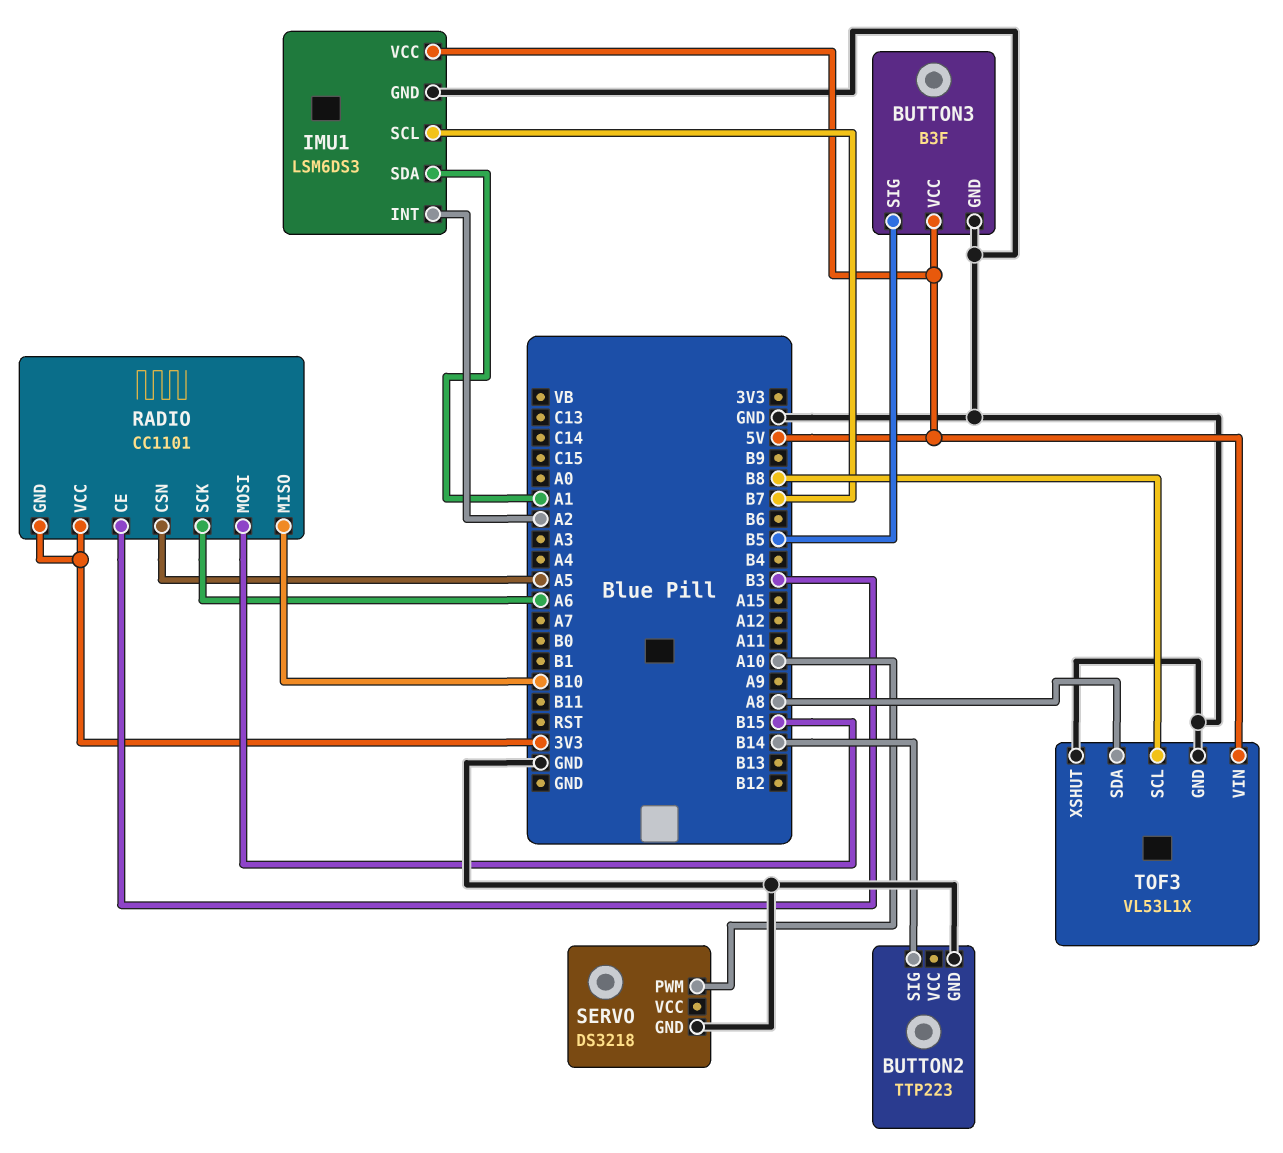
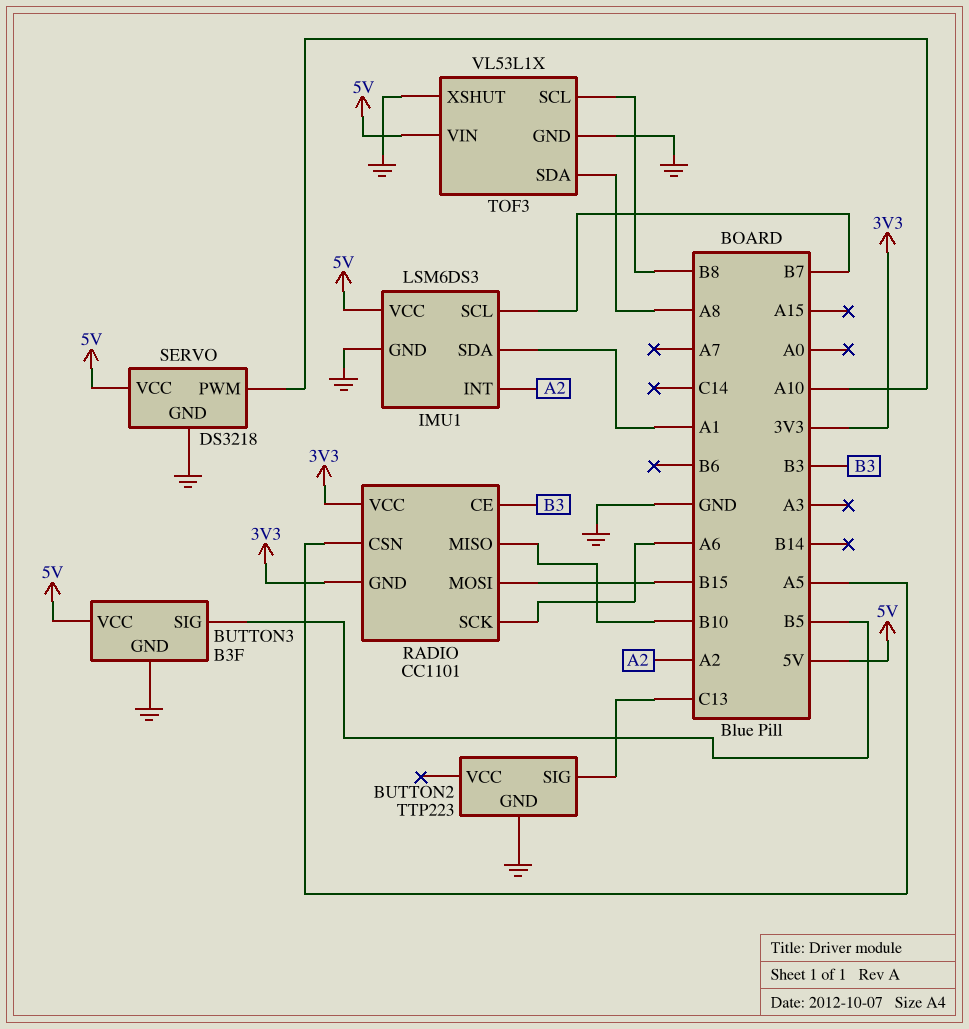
BUTTON2 pin SIG: B14 -> C13
SERVO pin VCC: none -> 5V

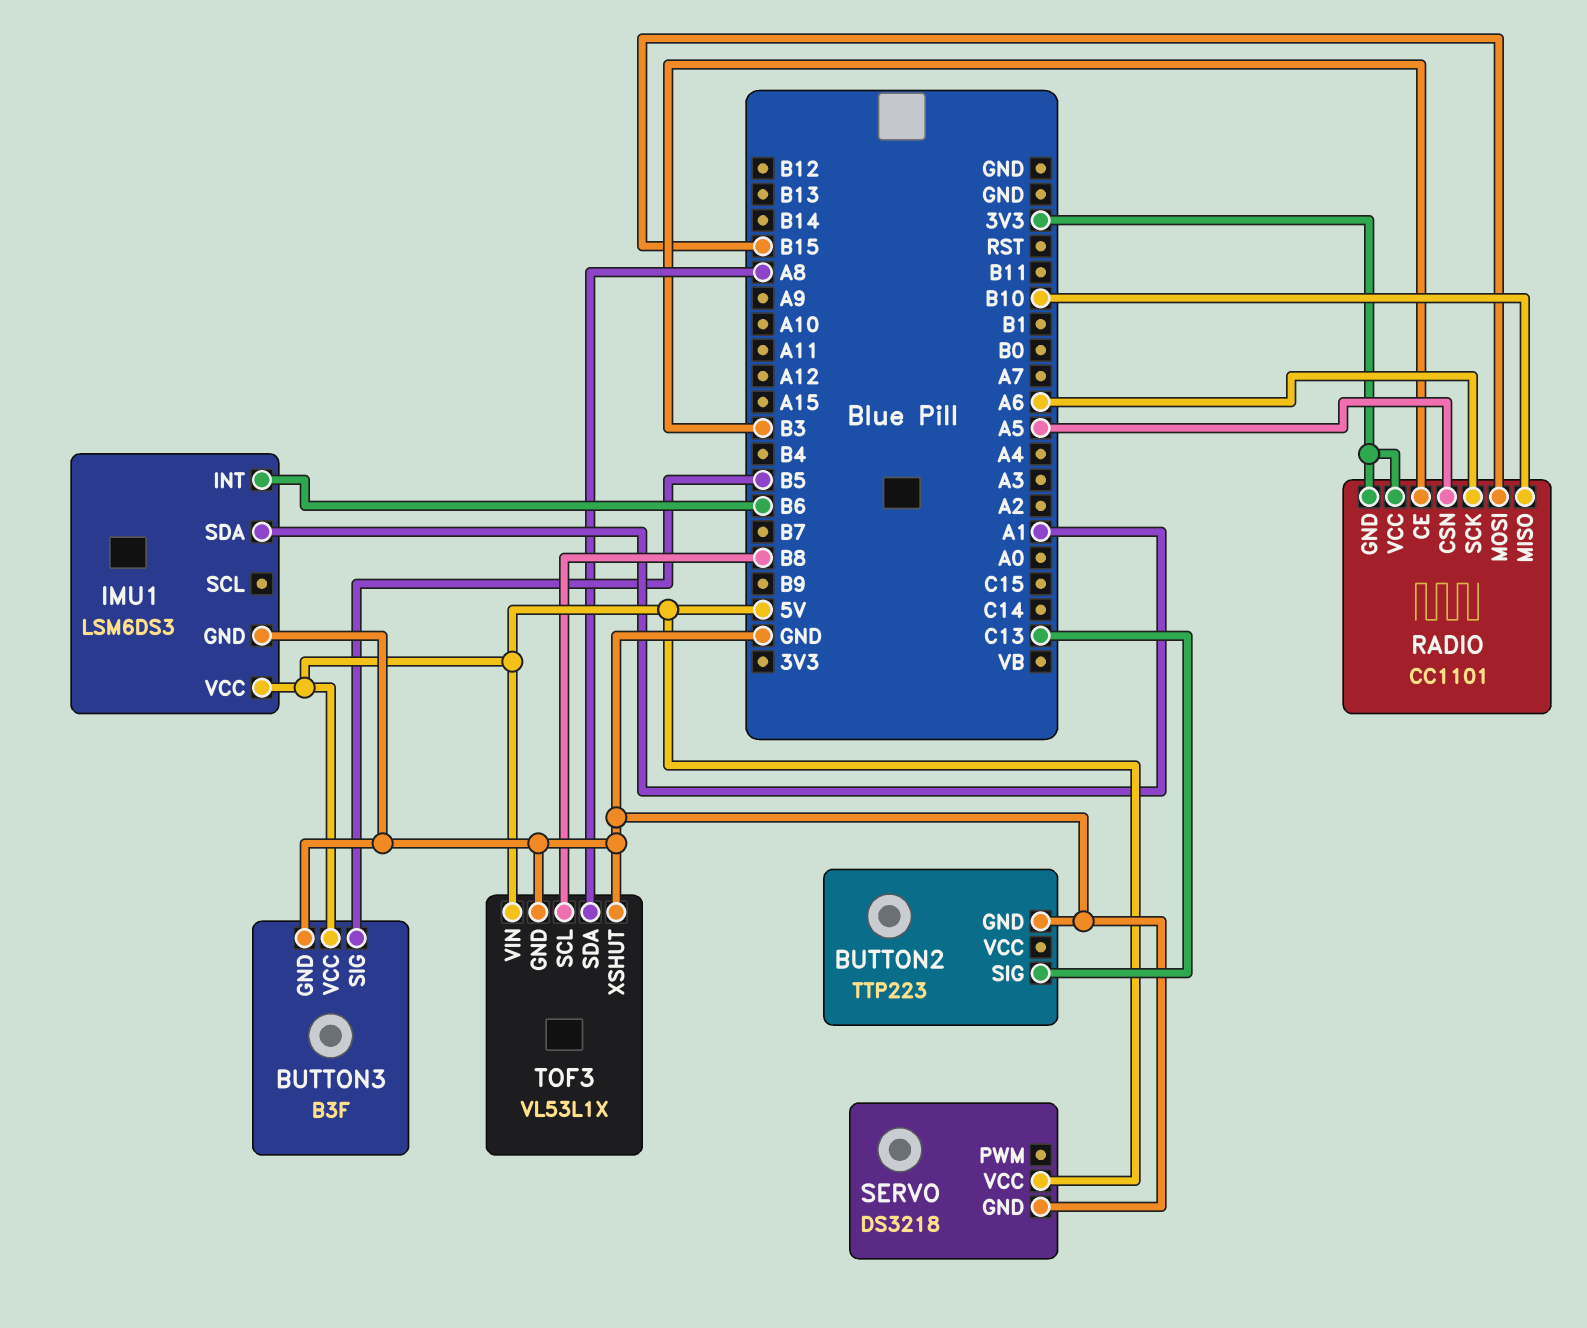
IMU1 pin INT: A2 -> B6
IMU1 pin SCL: B7 -> none
SERVO pin PWM: A10 -> none

